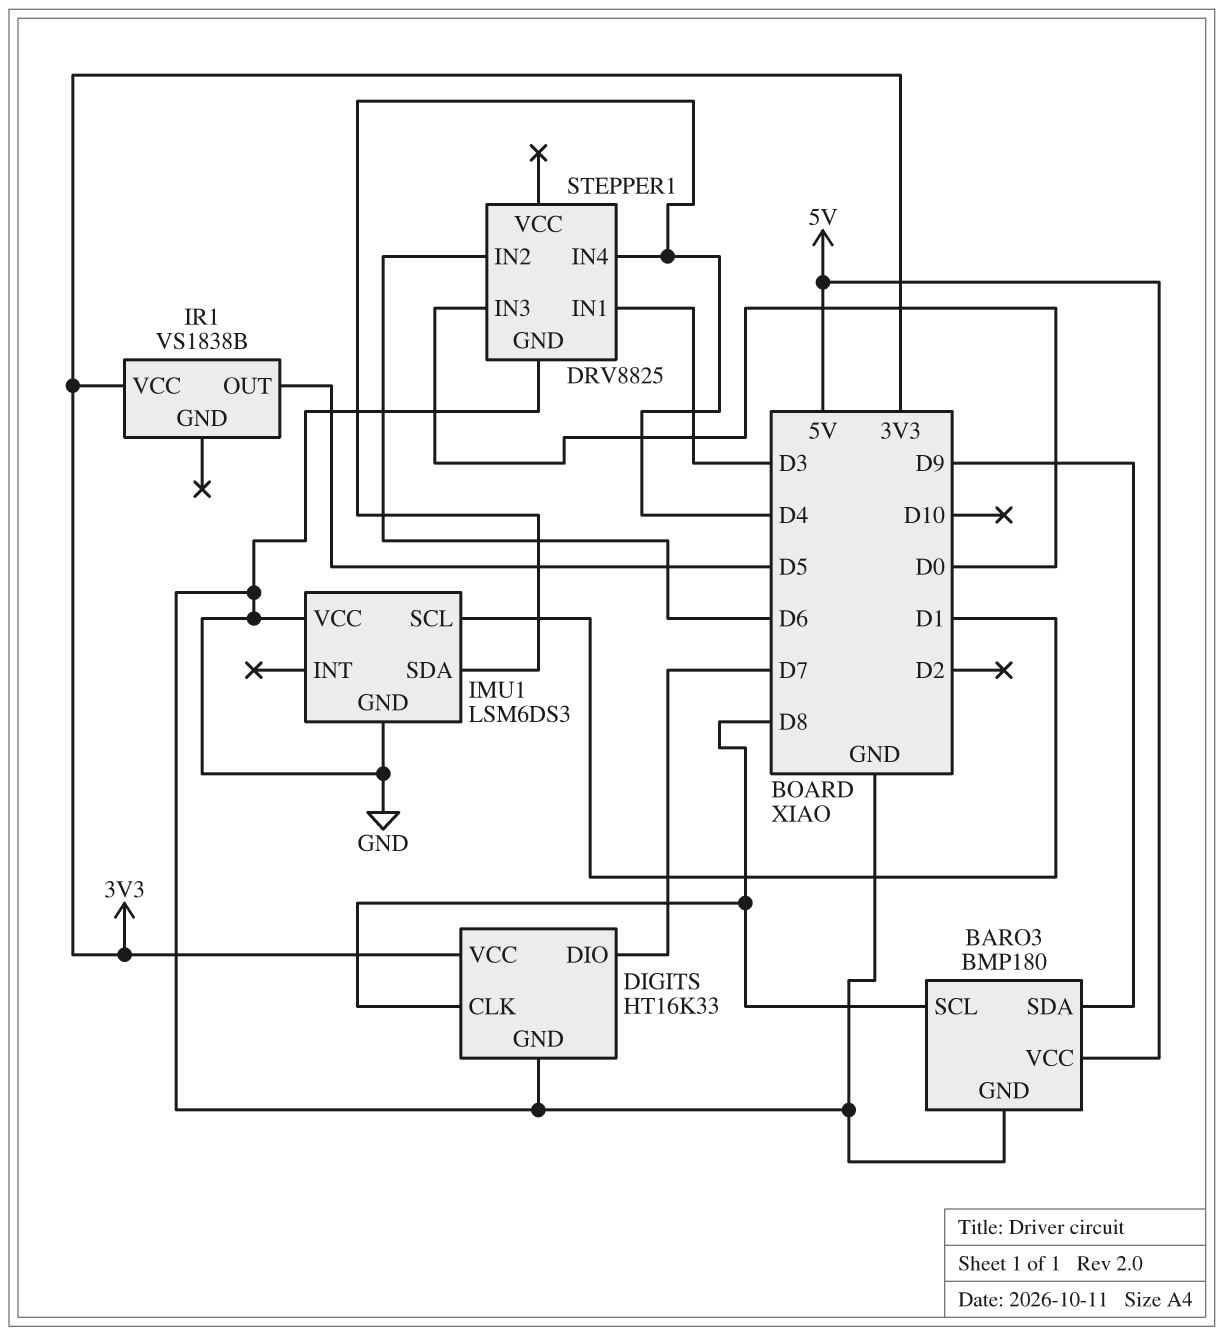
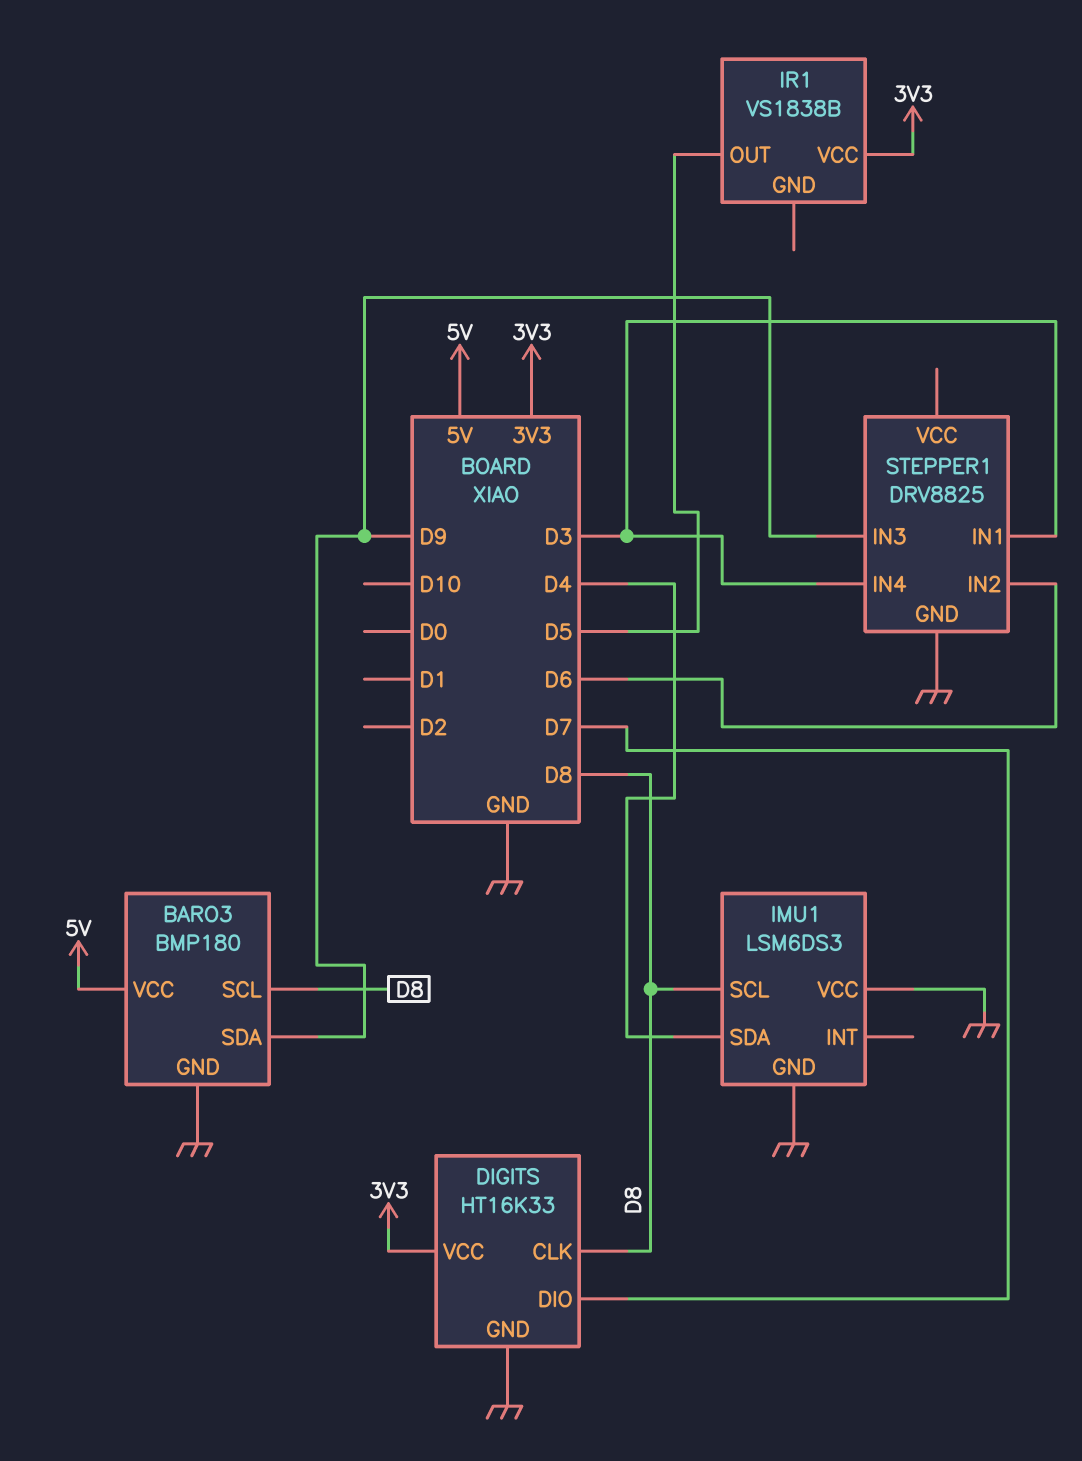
IMU1 pin SCL: D1 -> D8
STEPPER1 pin IN3: D0 -> D9
STEPPER1 pin IN4: D4 -> D3

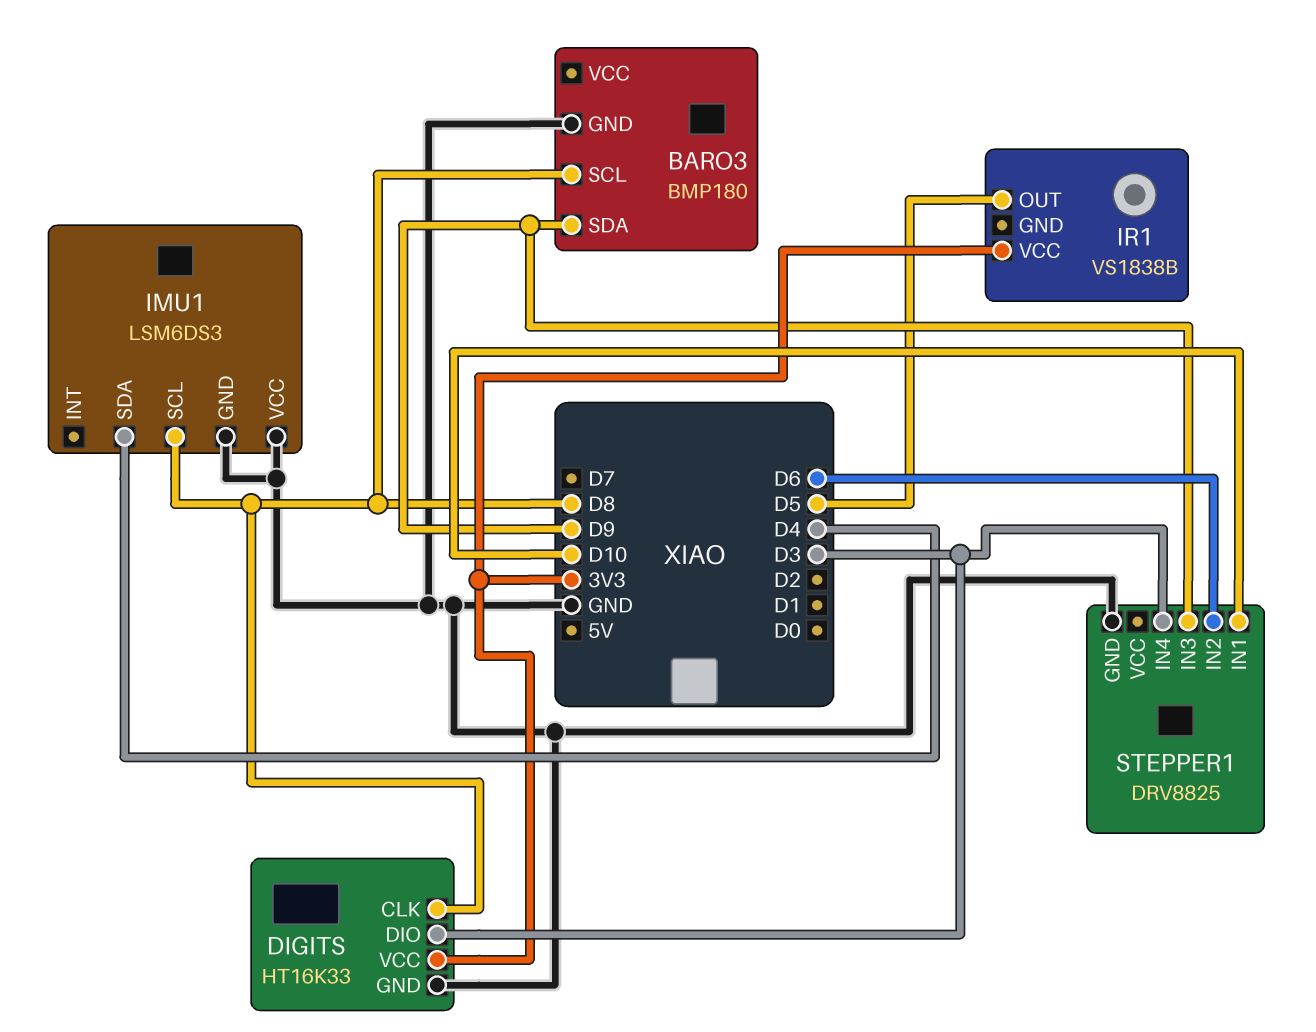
BARO3 pin VCC: 5V -> none
DIGITS pin DIO: D7 -> D3
STEPPER1 pin IN1: D3 -> D10

